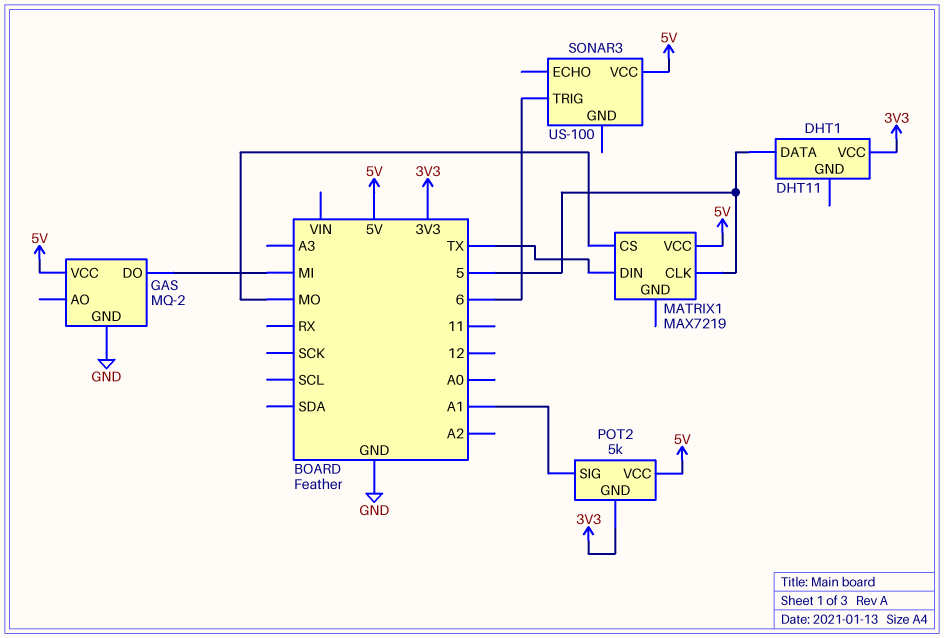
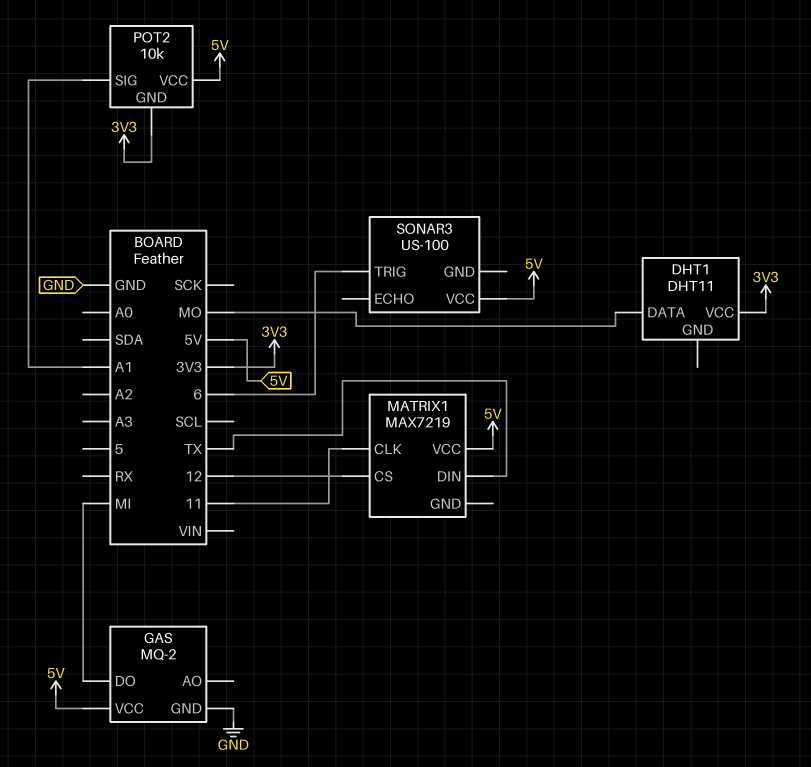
DHT1 pin DATA: 5 -> MO
MATRIX1 pin CLK: 5 -> 11
MATRIX1 pin CS: MO -> 12
POT2: 5k -> 10k

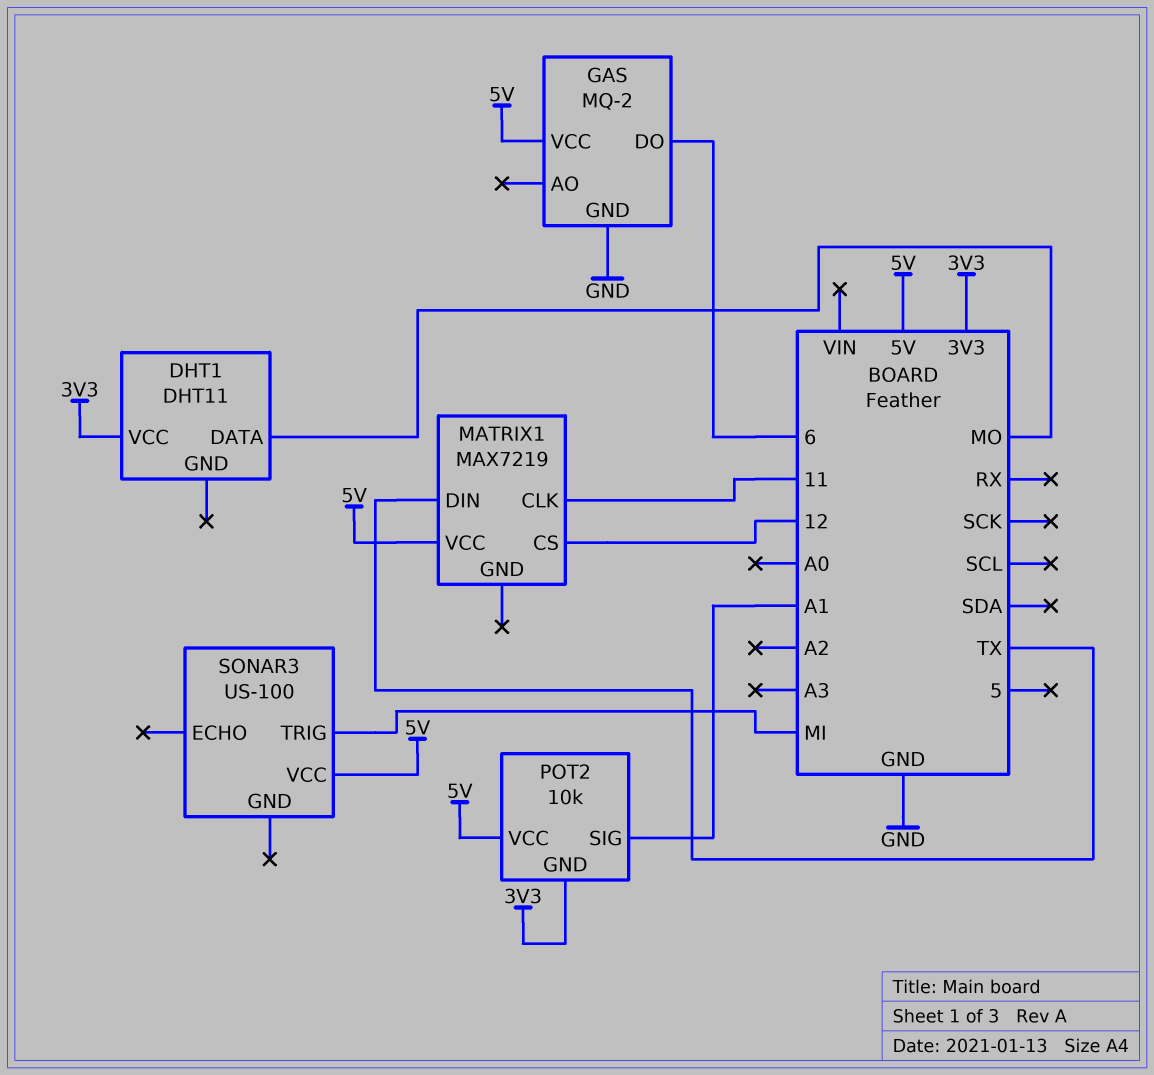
GAS pin DO: MI -> 6
SONAR3 pin TRIG: 6 -> MI

